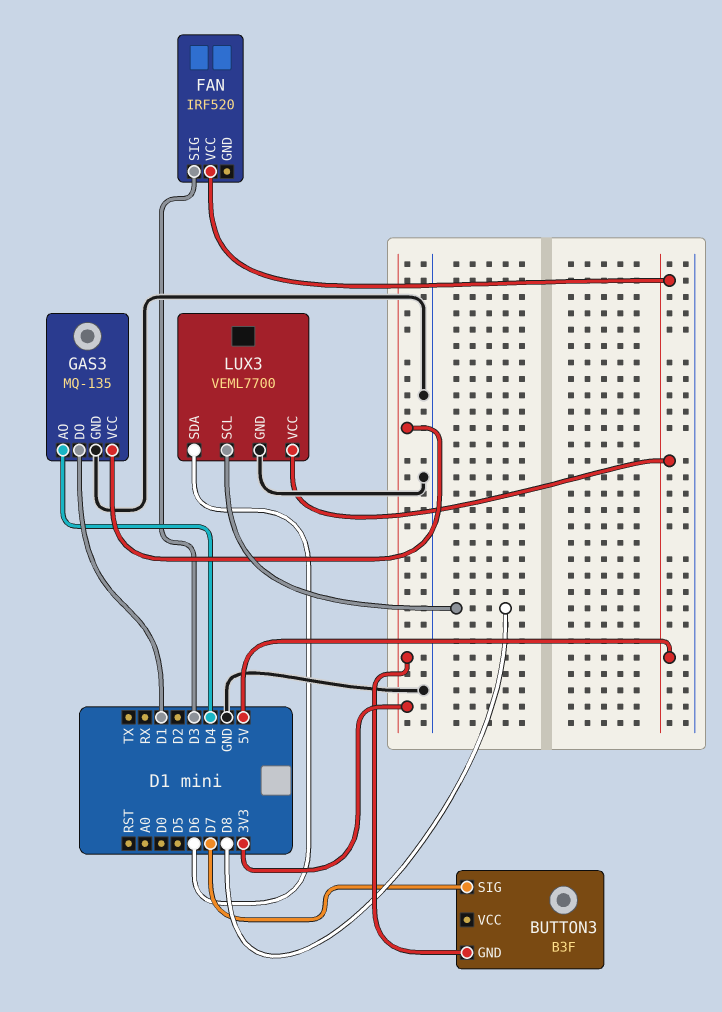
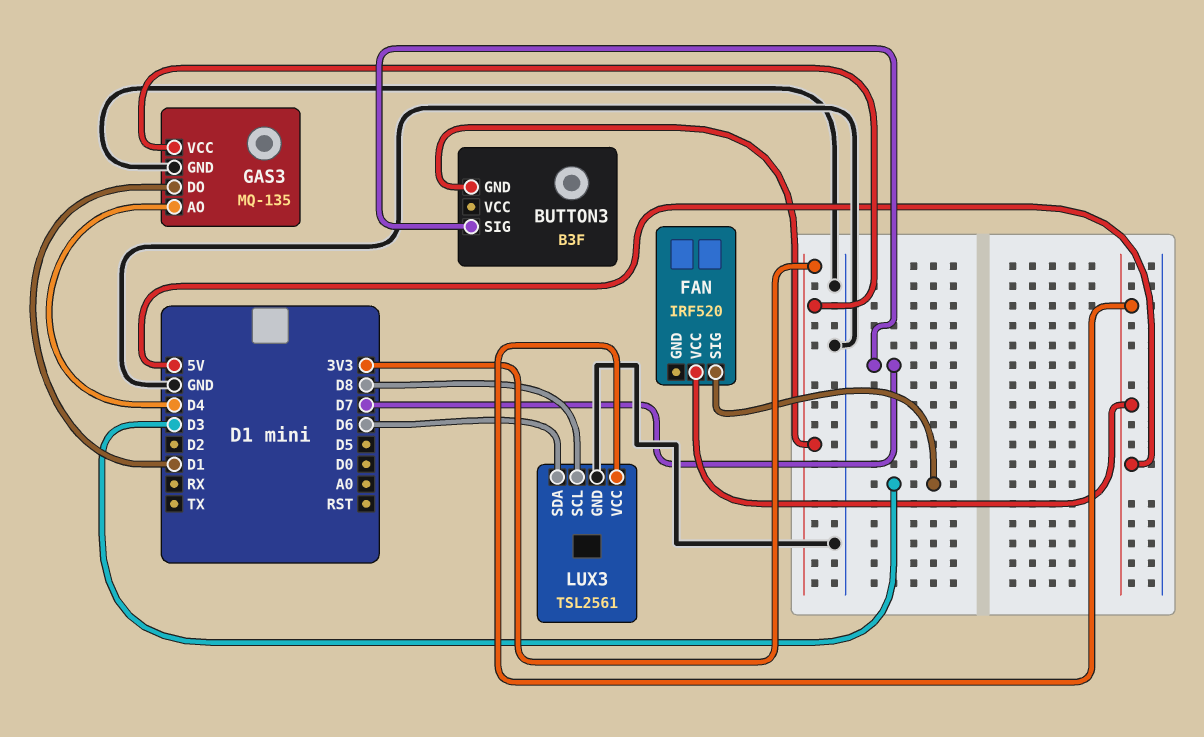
LUX3: VEML7700 -> TSL2561

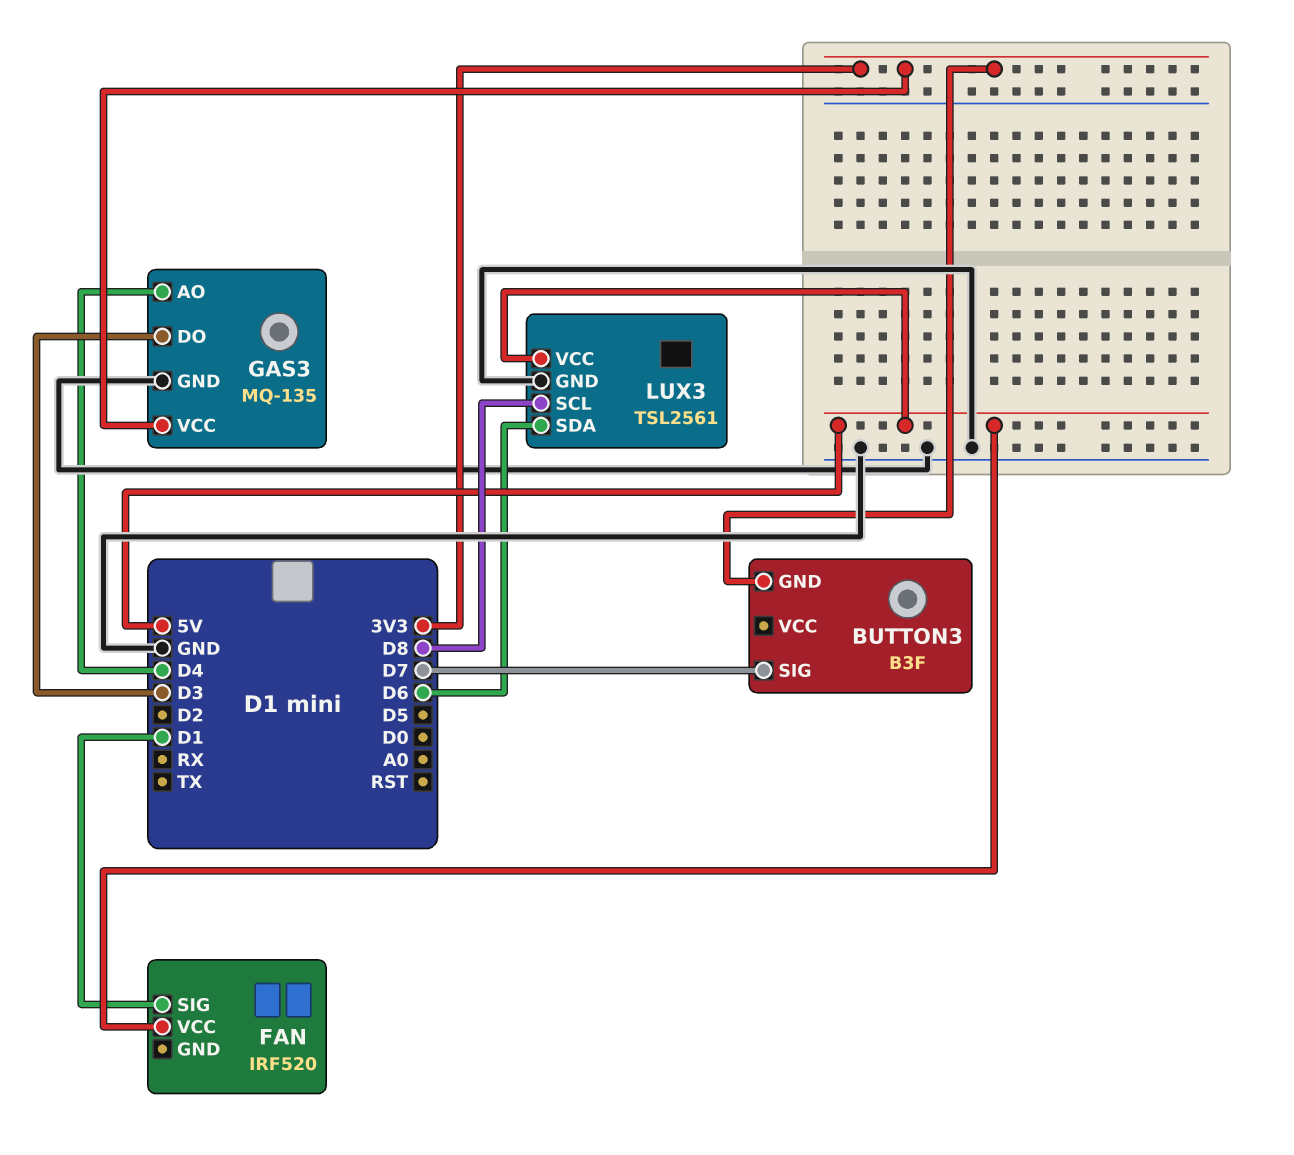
FAN pin SIG: D3 -> D1
GAS3 pin DO: D1 -> D3

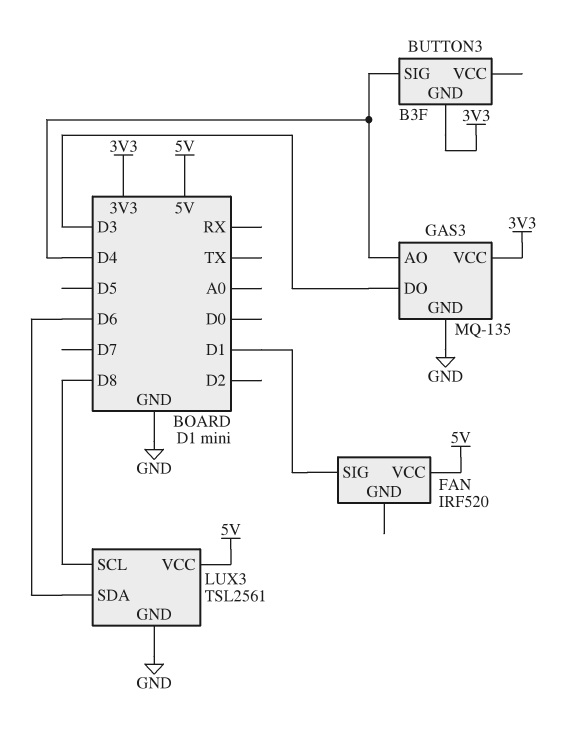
BUTTON3 pin SIG: D7 -> D4

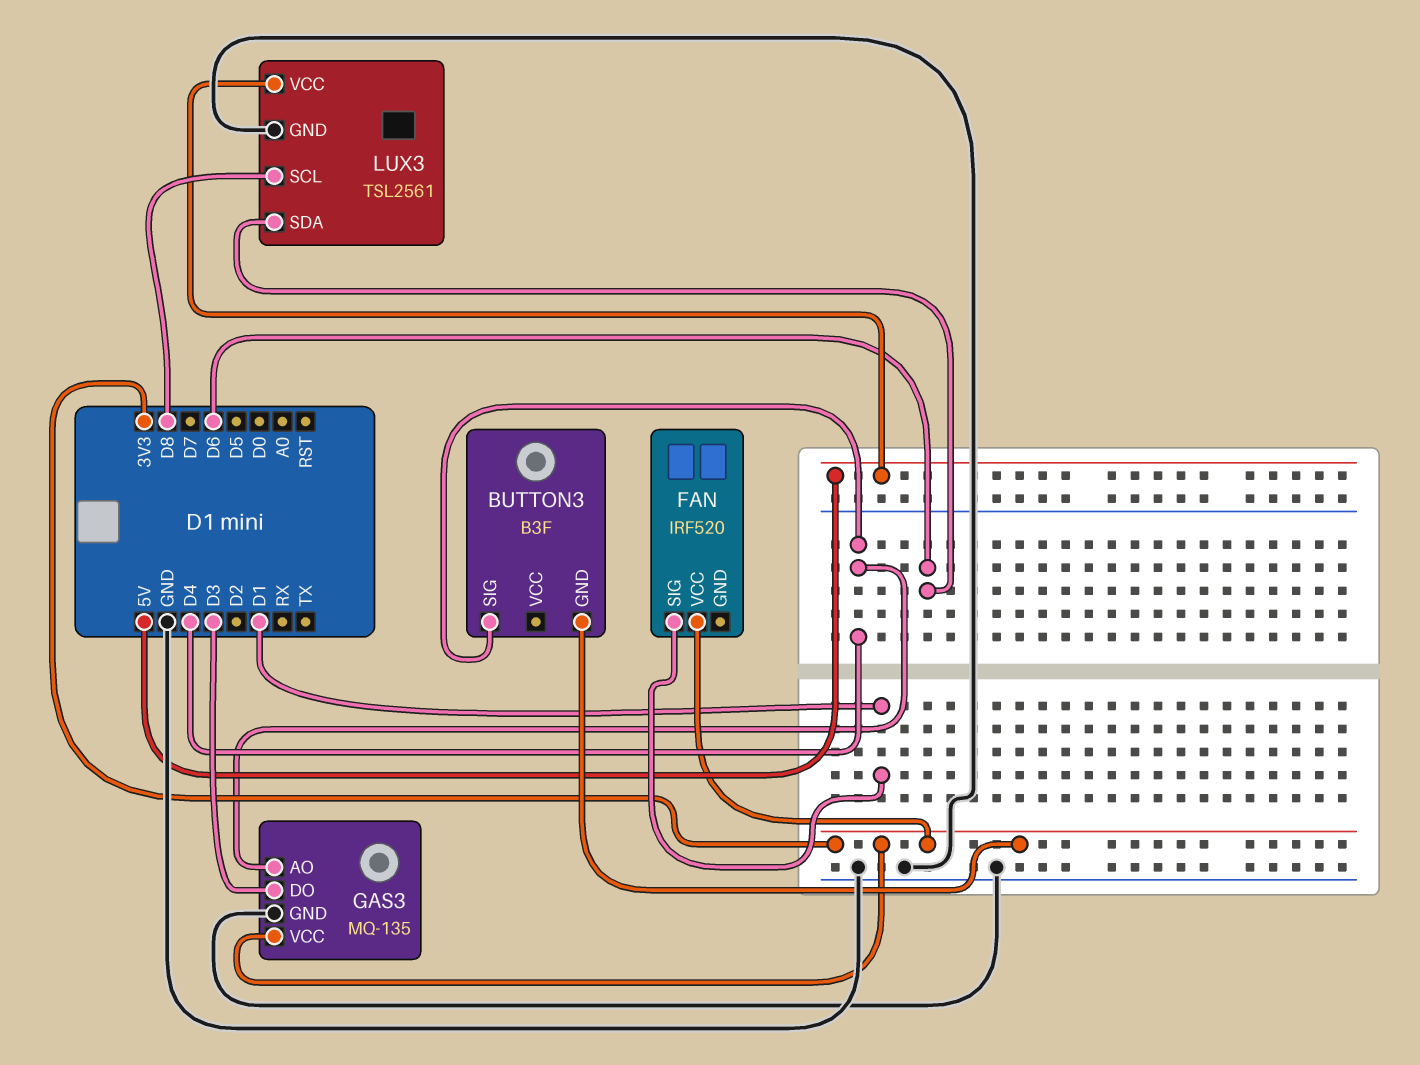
FAN pin VCC: 5V -> 3V3

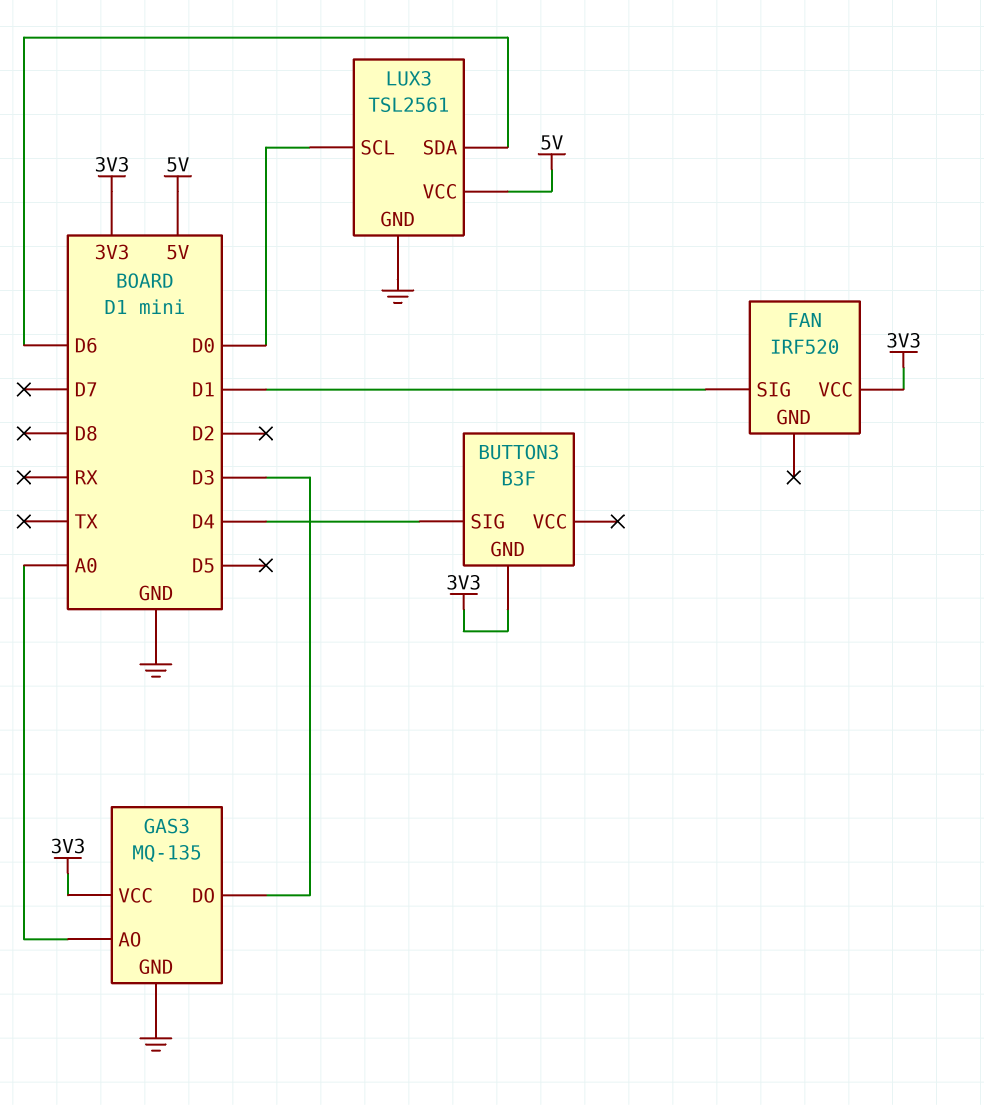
GAS3 pin AO: D4 -> A0
LUX3 pin SCL: D8 -> D0

